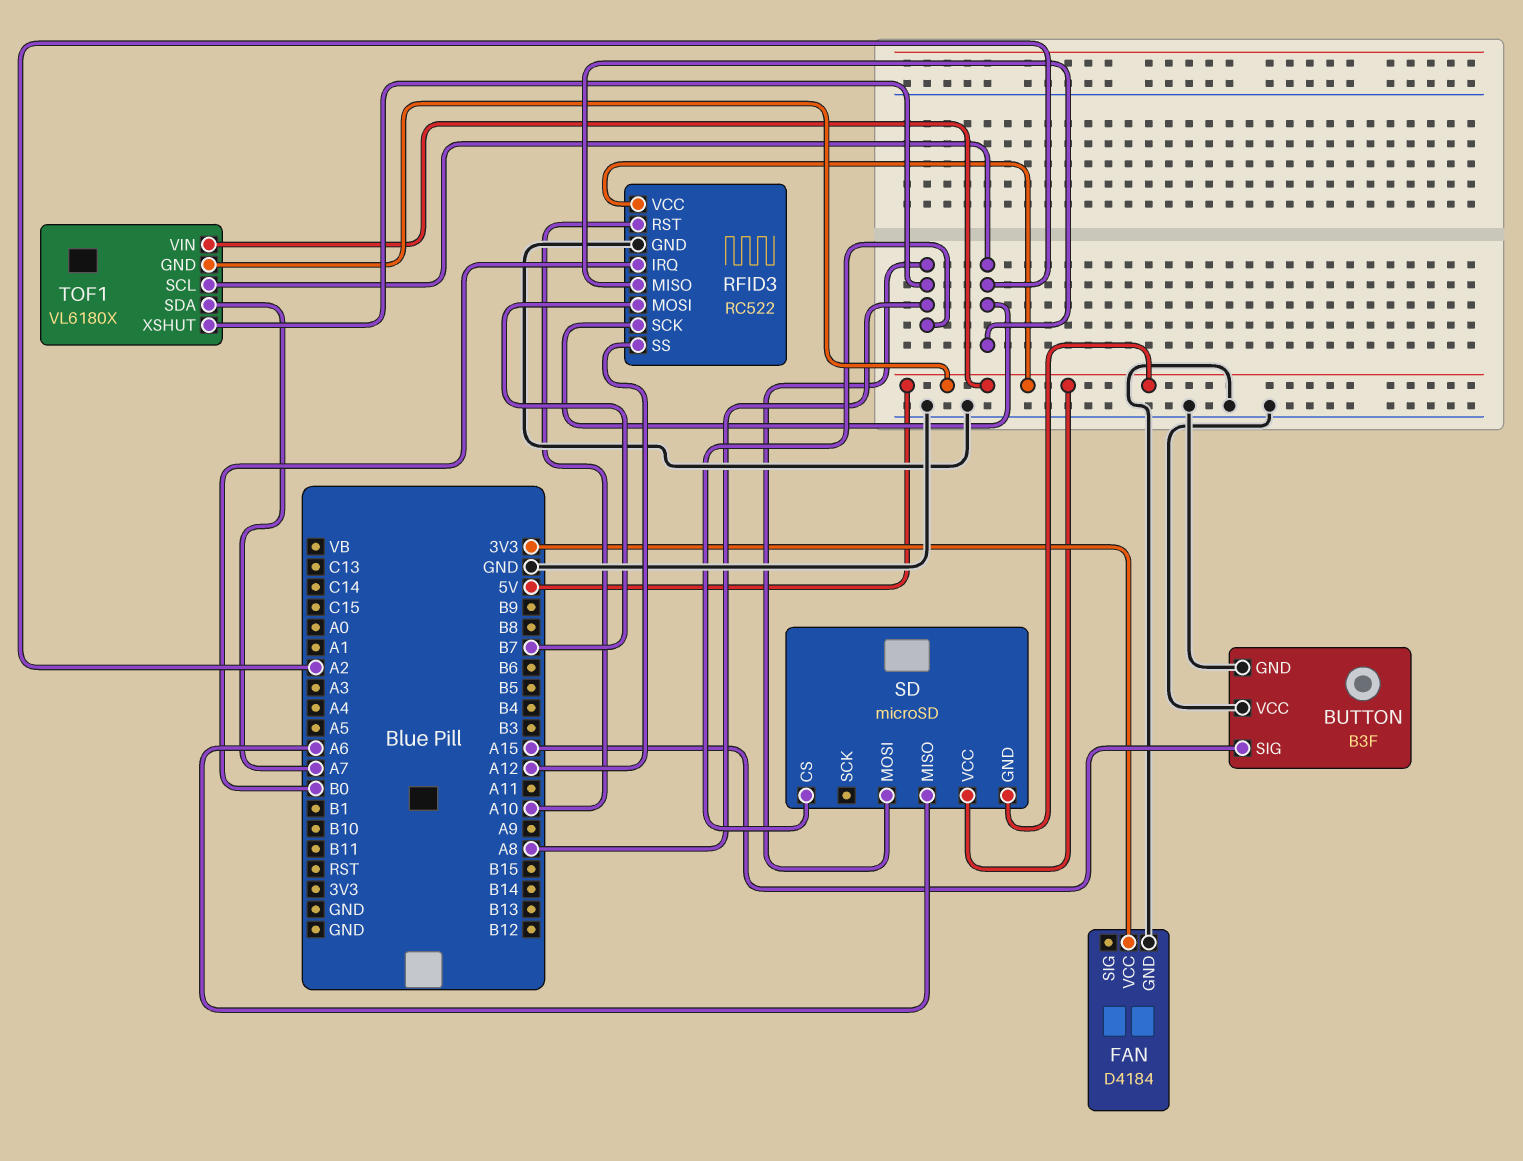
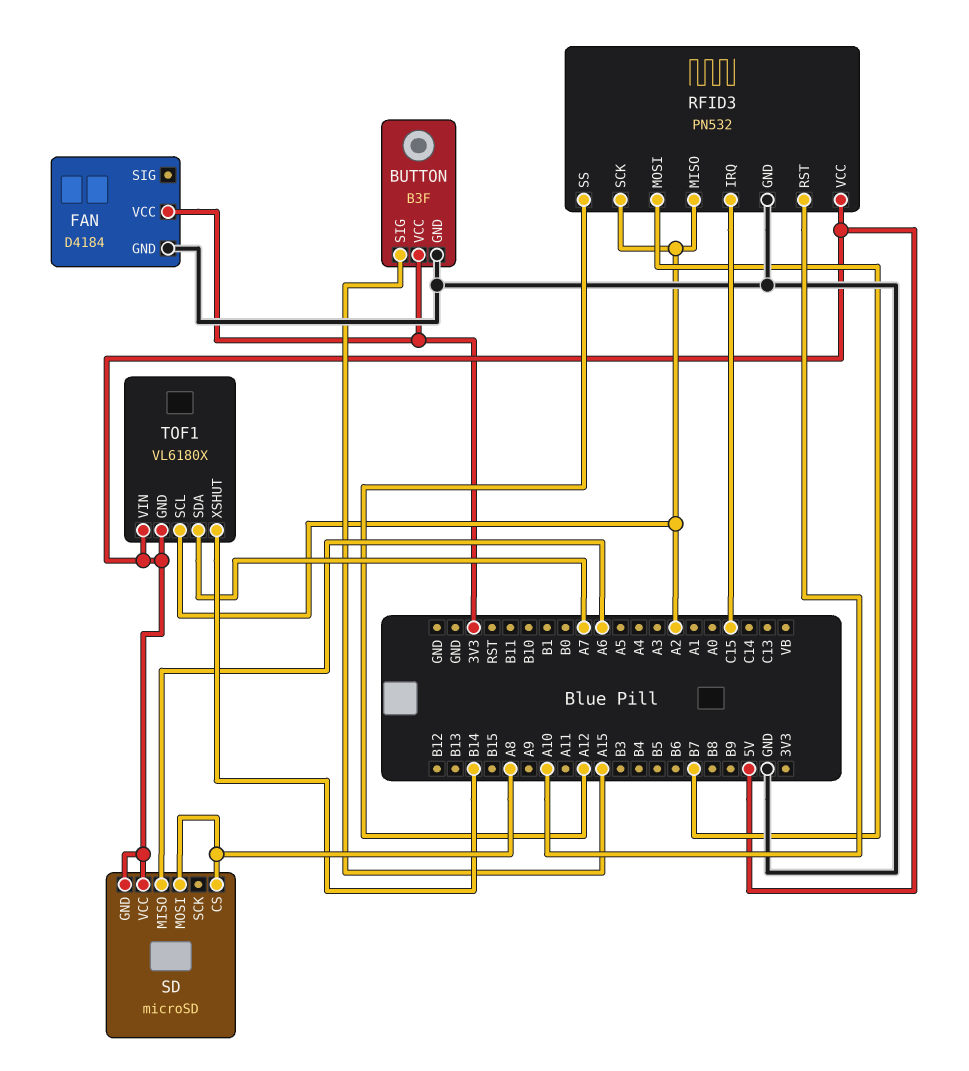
BUTTON pin VCC: GND -> 3V3
RFID3: RC522 -> PN532
RFID3 pin IRQ: B0 -> C15
TOF1 pin XSHUT: A8 -> B14

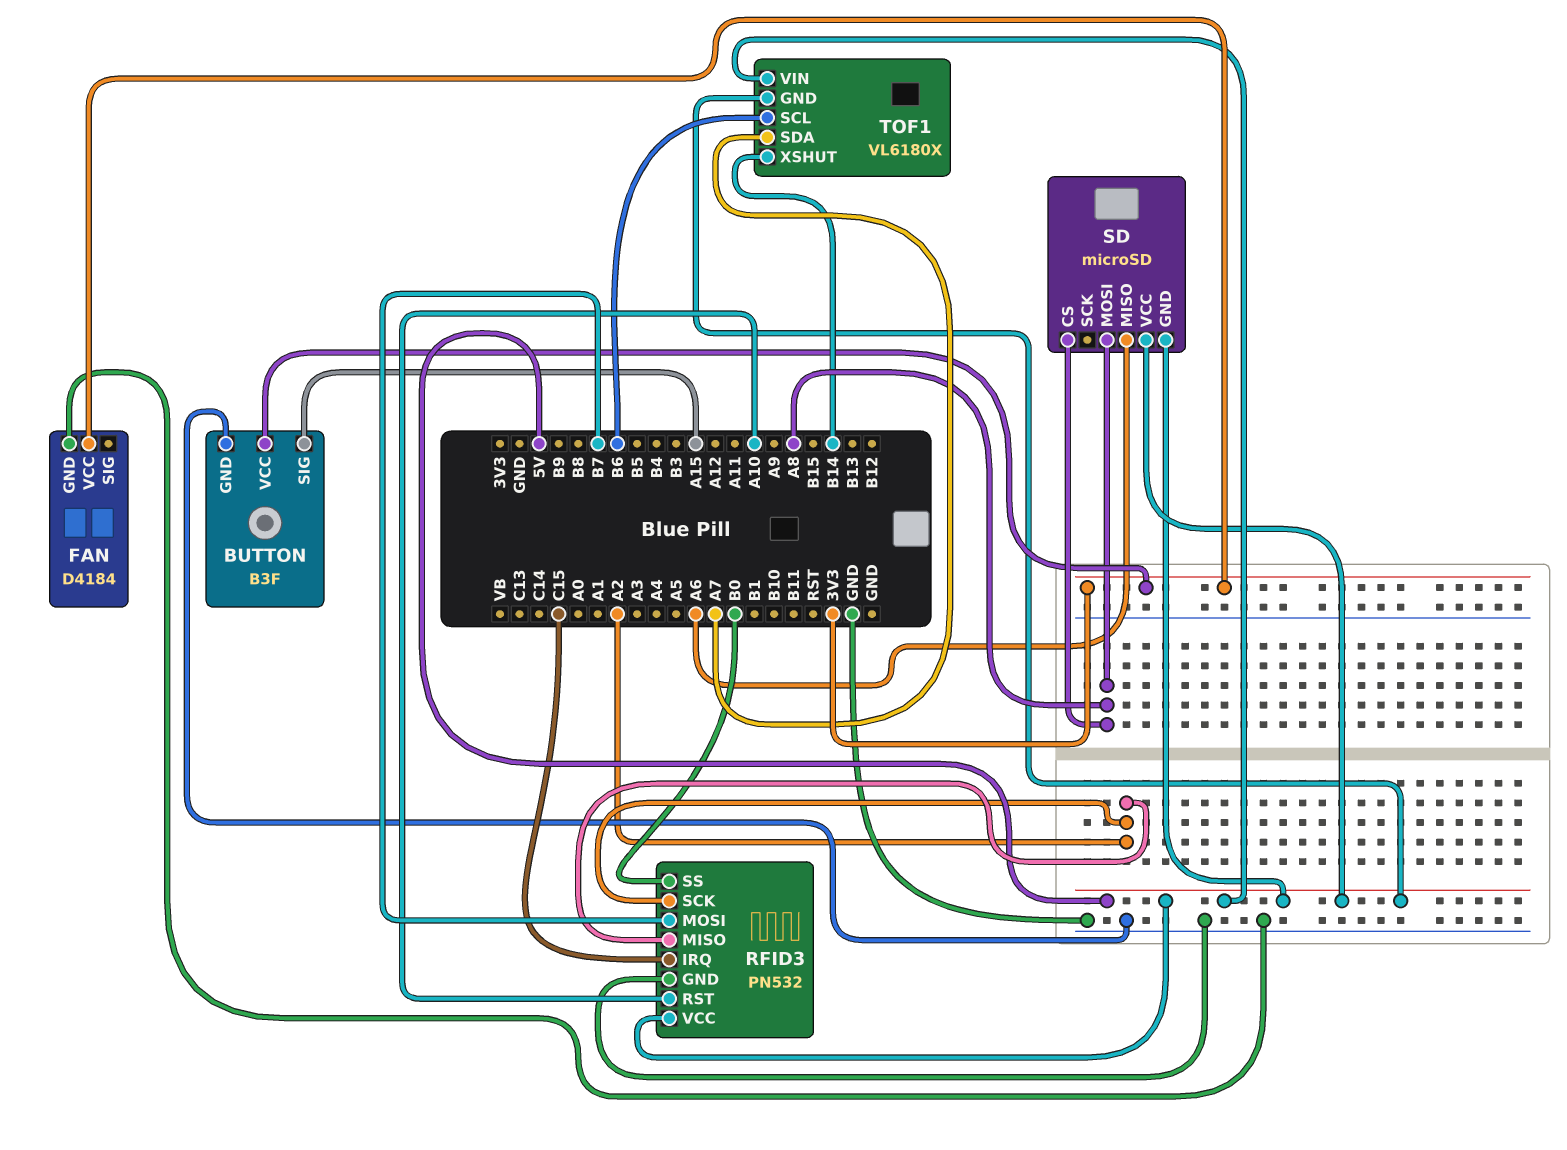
RFID3 pin SS: A12 -> B0
TOF1 pin SCL: A2 -> B6

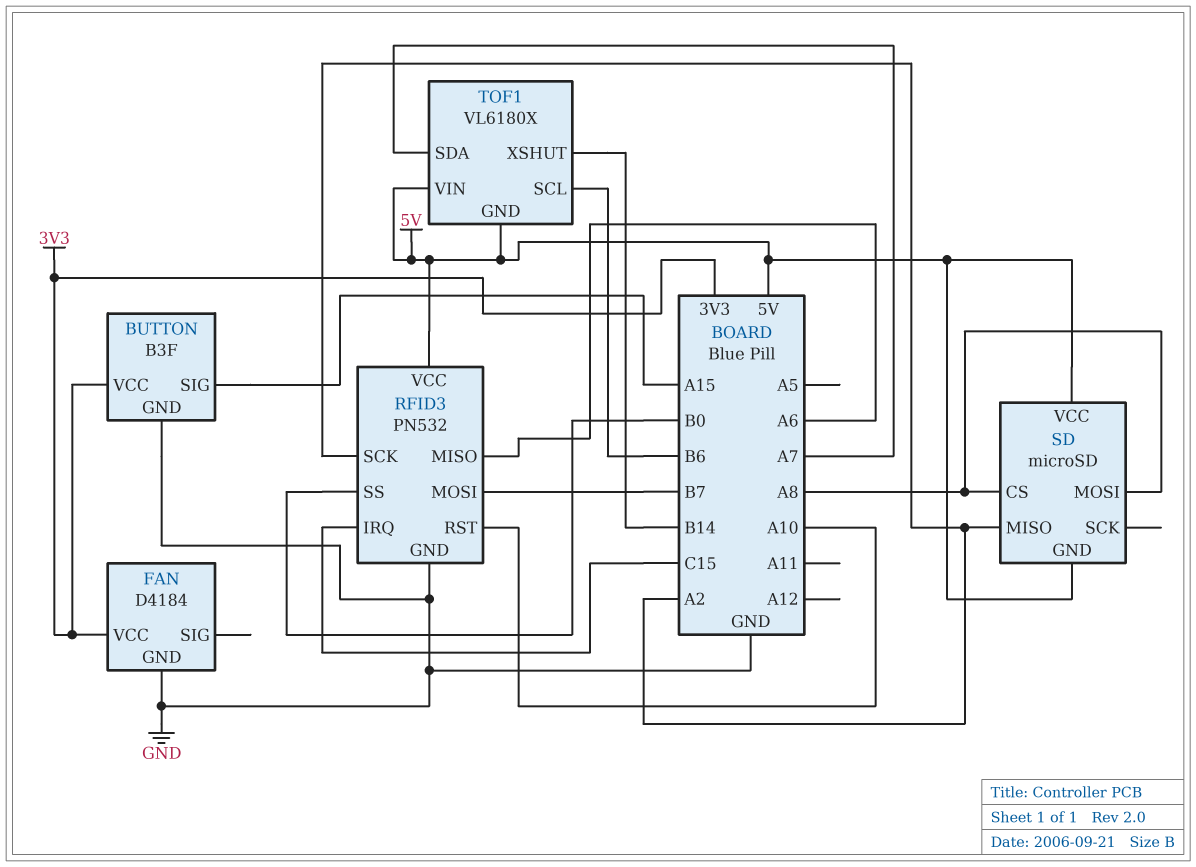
RFID3 pin MISO: A2 -> A6
SD pin MISO: A6 -> A2

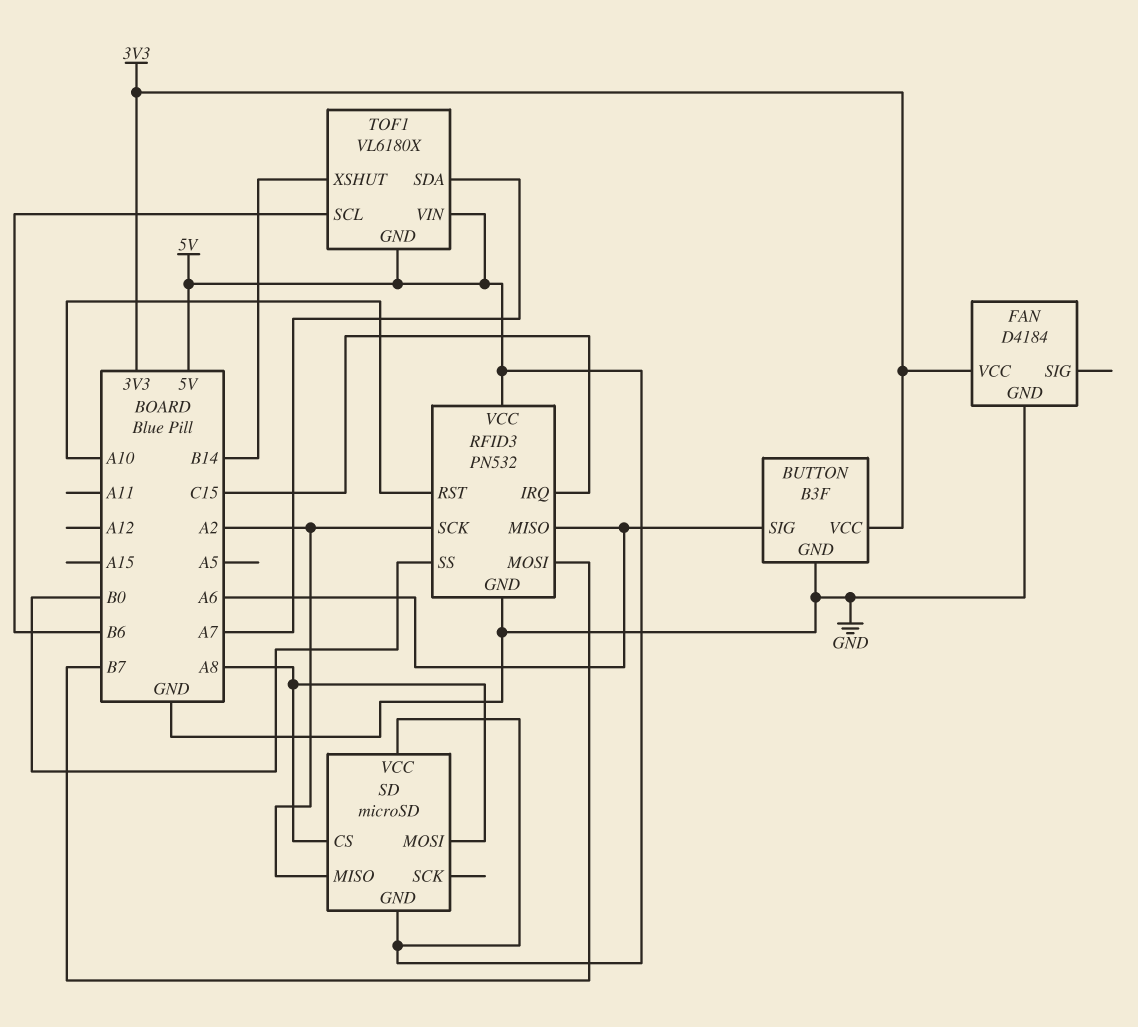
BUTTON pin SIG: A15 -> A6

